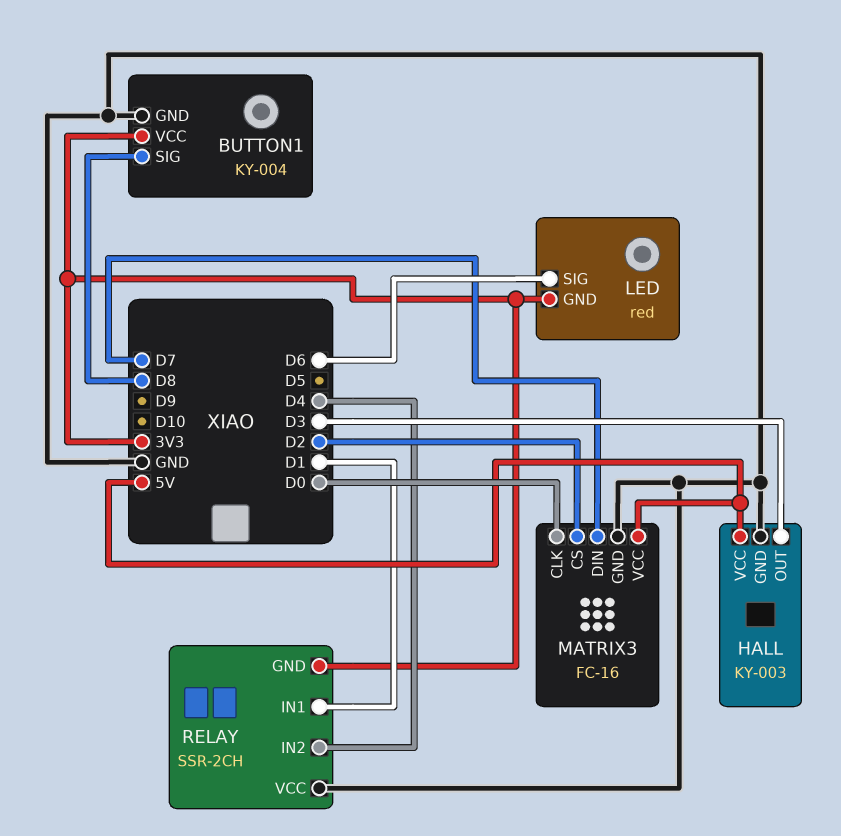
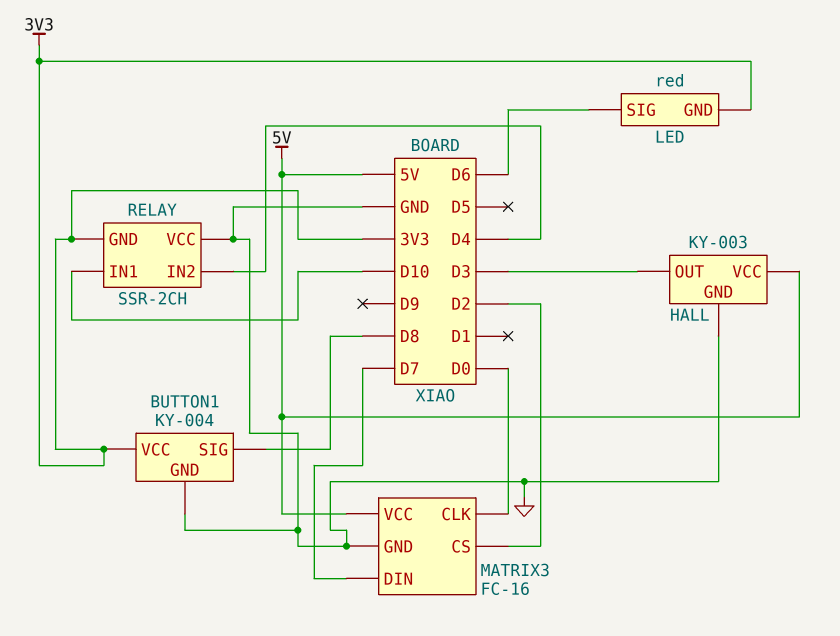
RELAY pin IN1: D1 -> D10

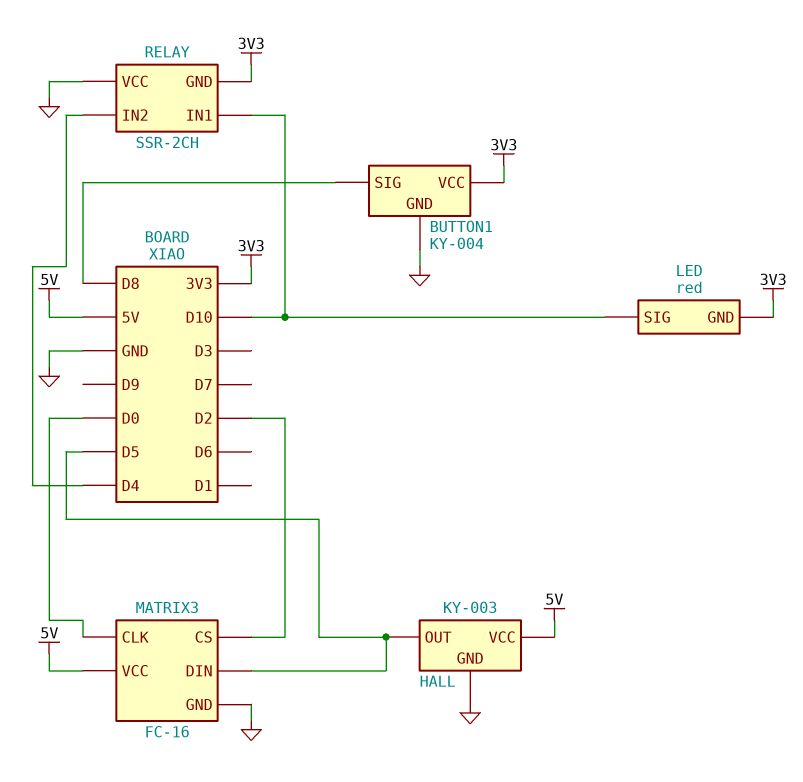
HALL pin OUT: D3 -> D5
LED pin SIG: D6 -> D10
MATRIX3 pin DIN: D7 -> D5

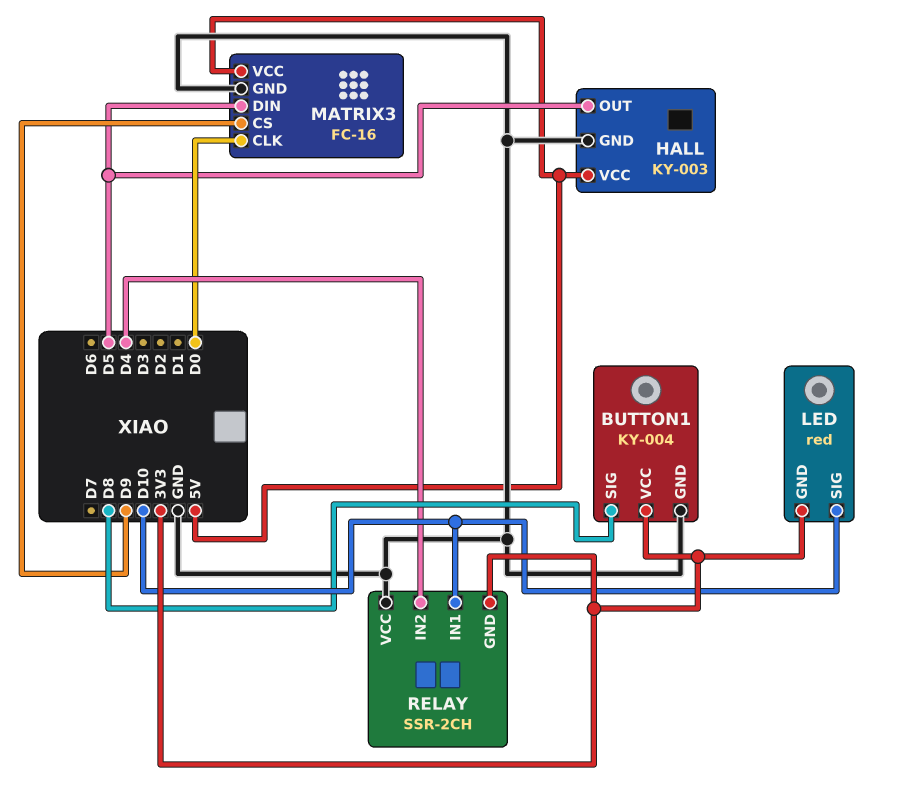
MATRIX3 pin CS: D2 -> D9

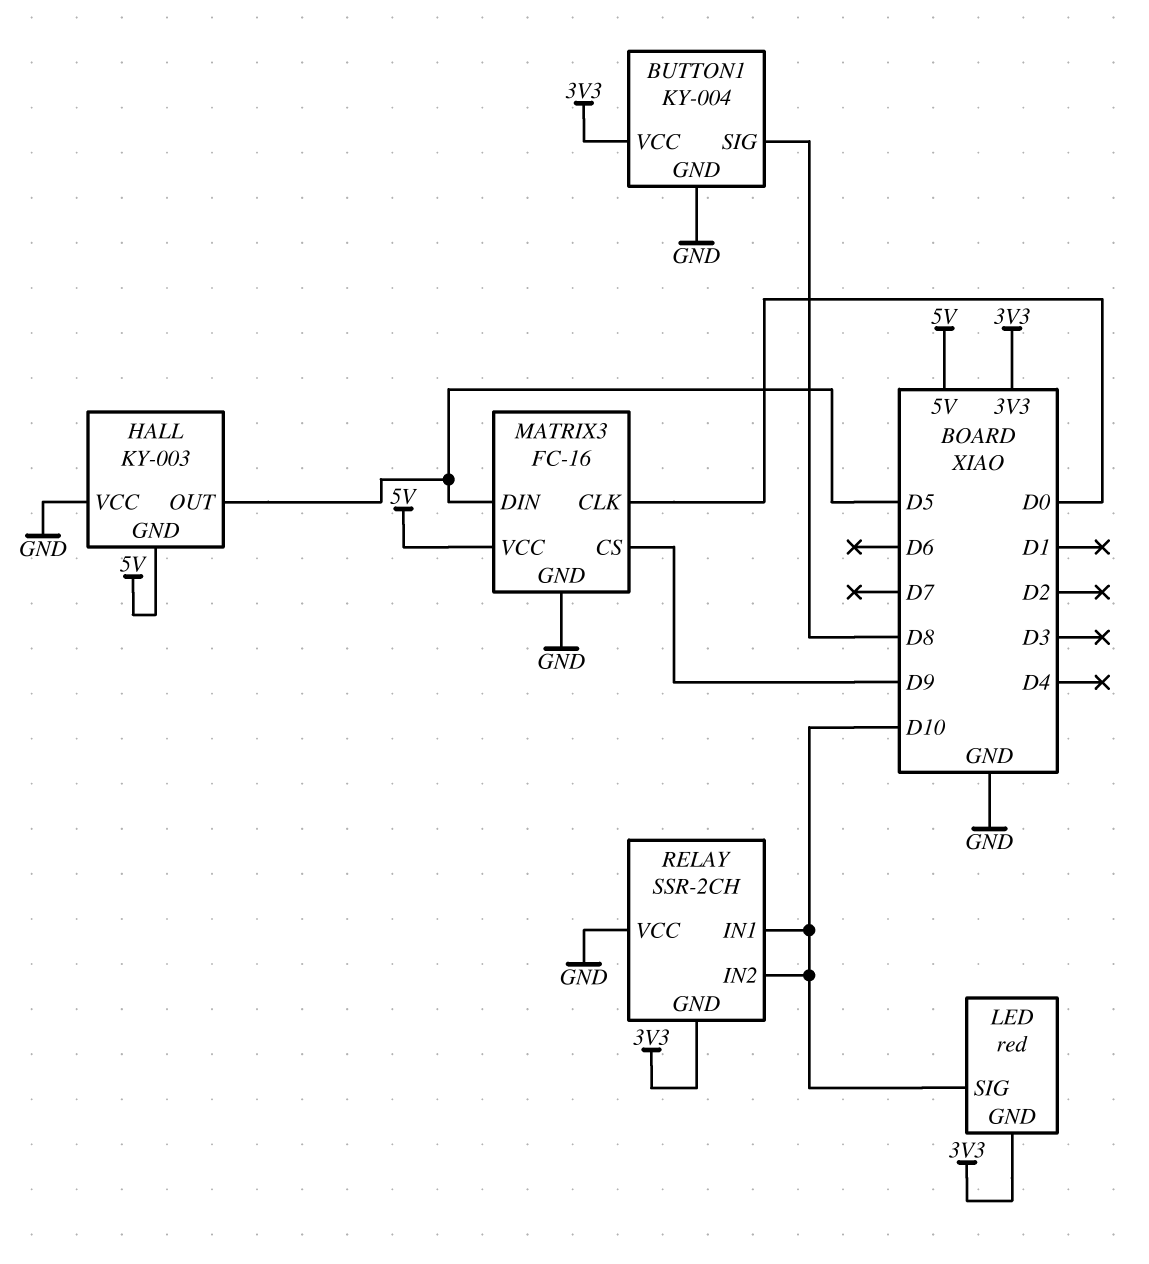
HALL pin GND: GND -> 5V
HALL pin VCC: 5V -> GND
RELAY pin IN2: D4 -> D10

